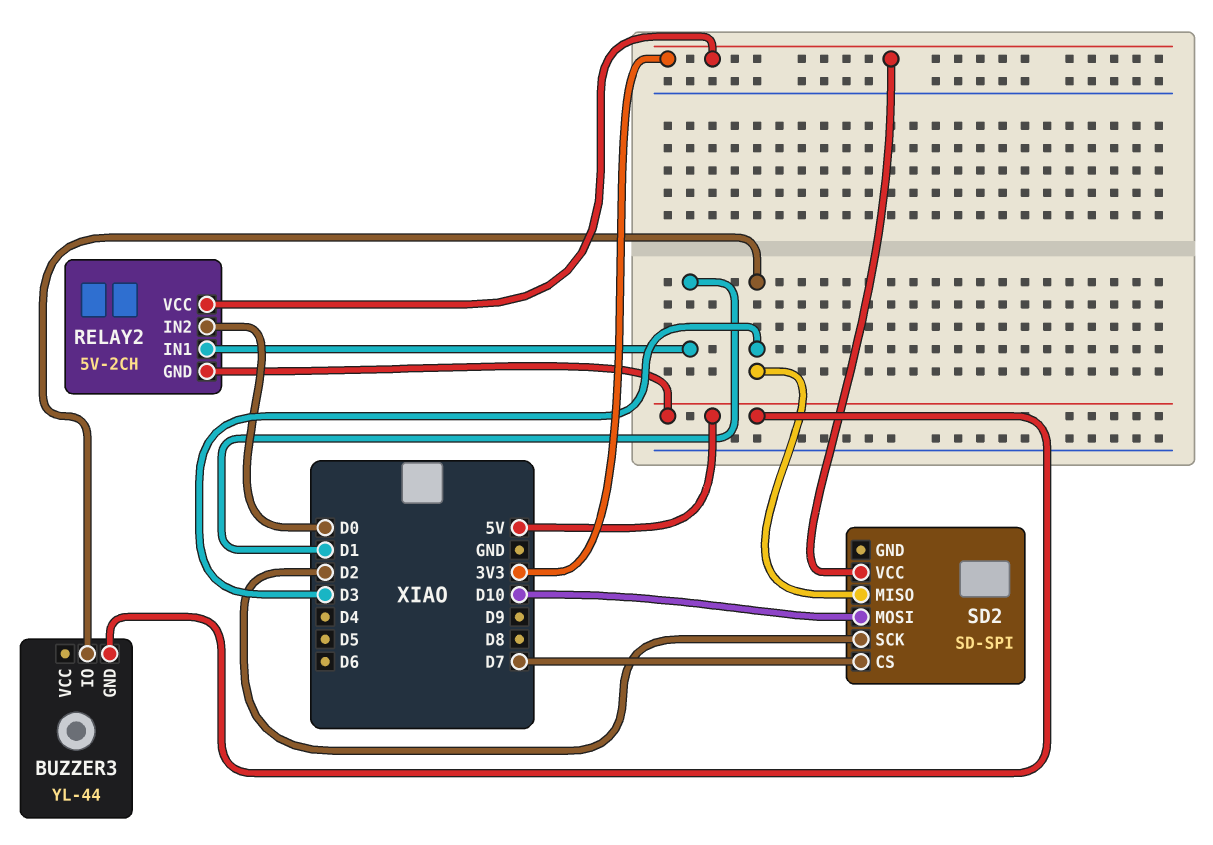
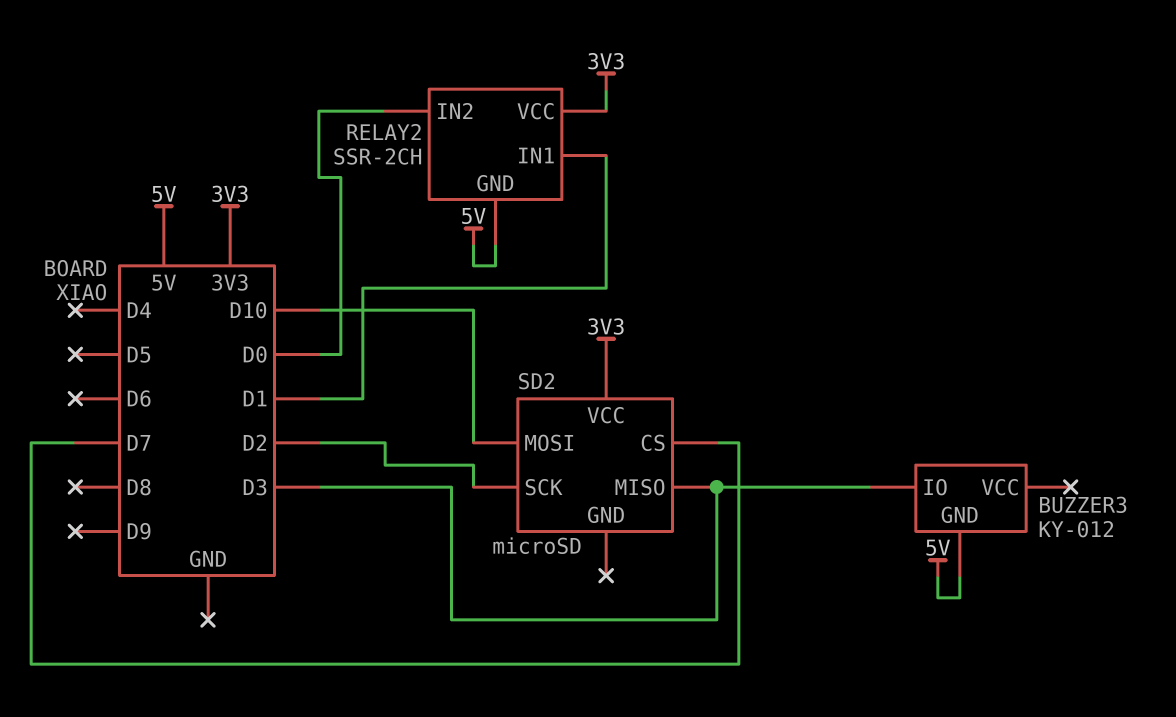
BUZZER3: YL-44 -> KY-012
RELAY2: 5V-2CH -> SSR-2CH
SD2: SD-SPI -> microSD

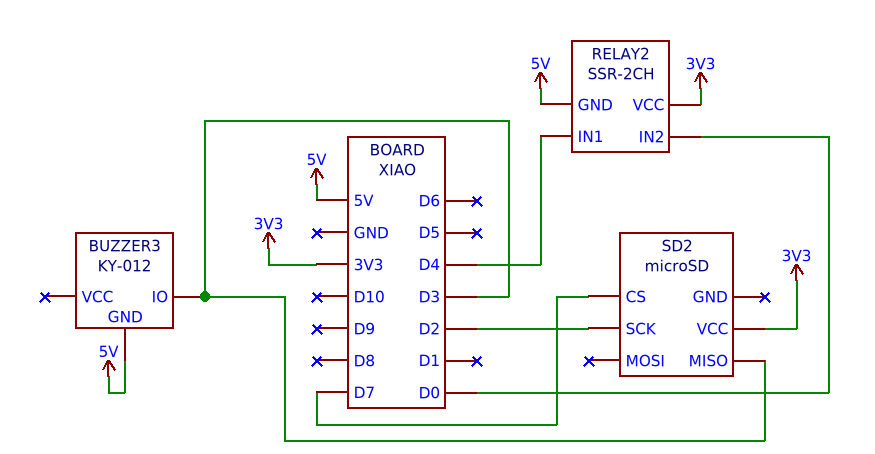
RELAY2 pin IN1: D1 -> D4
SD2 pin MOSI: D10 -> none

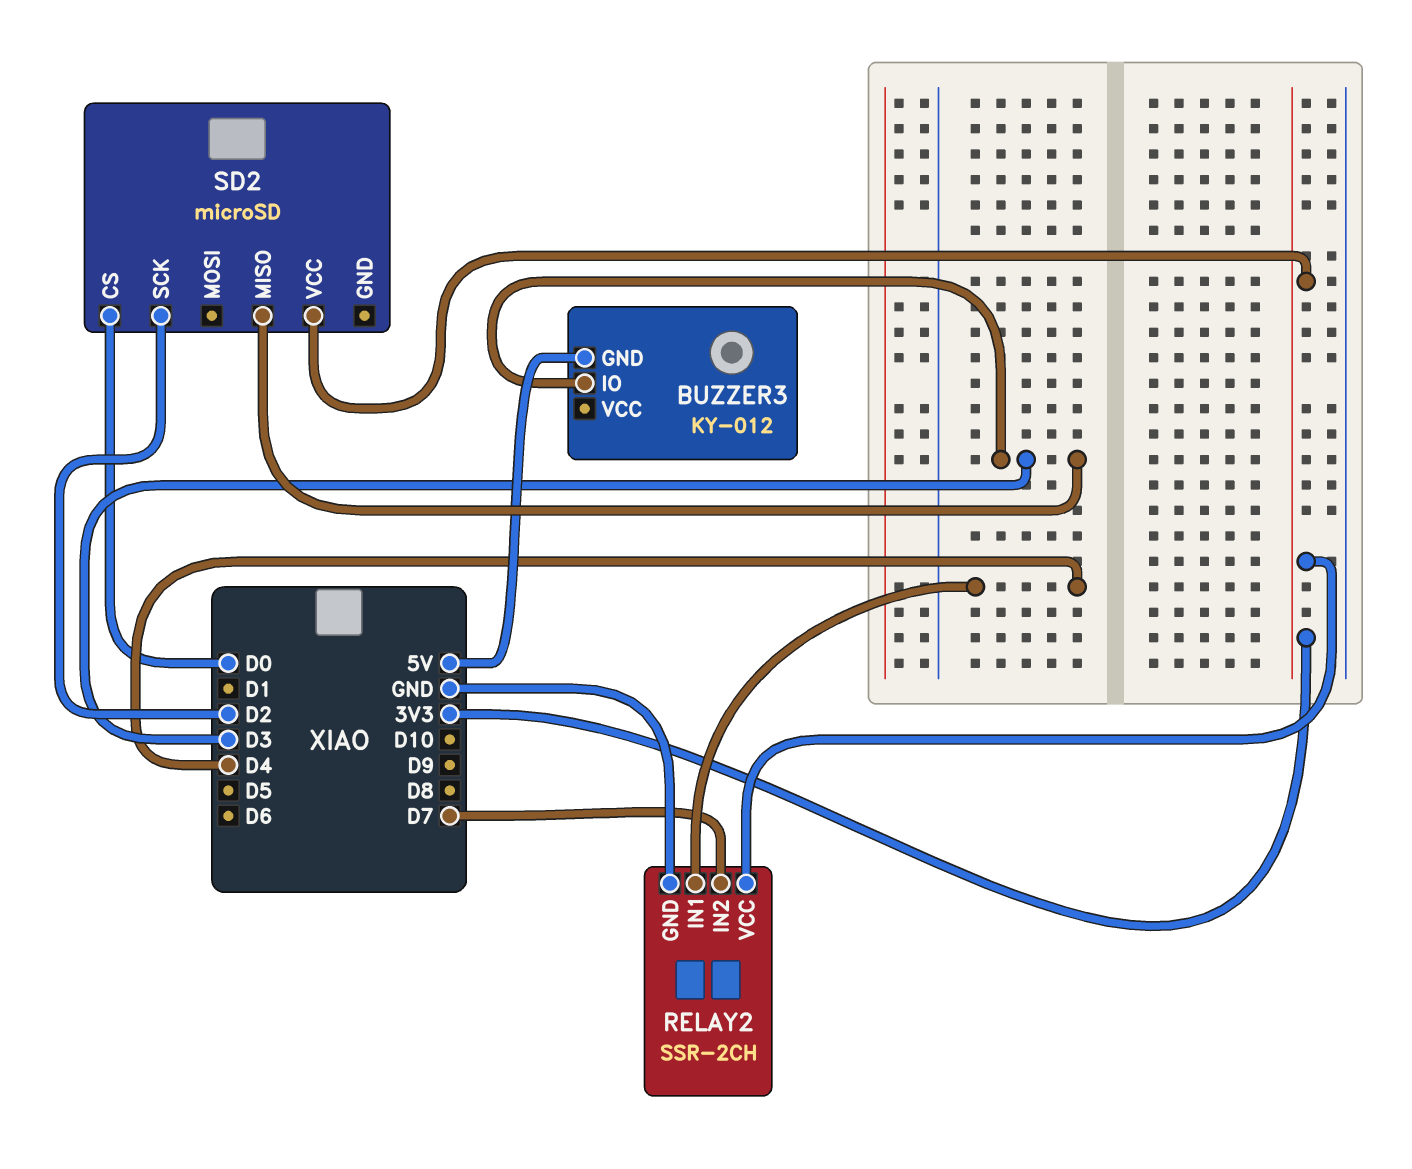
RELAY2 pin GND: 5V -> GND
RELAY2 pin IN2: D0 -> D7
SD2 pin CS: D7 -> D0

